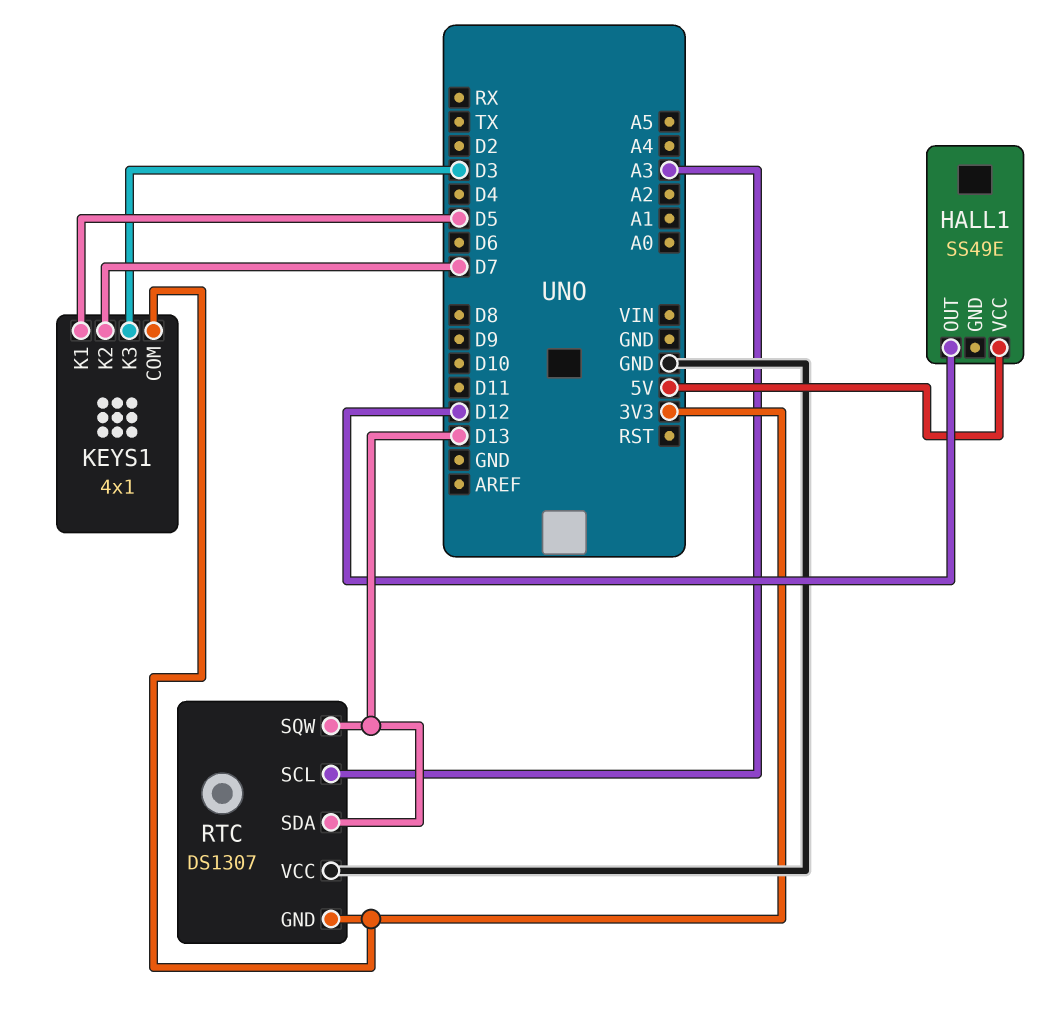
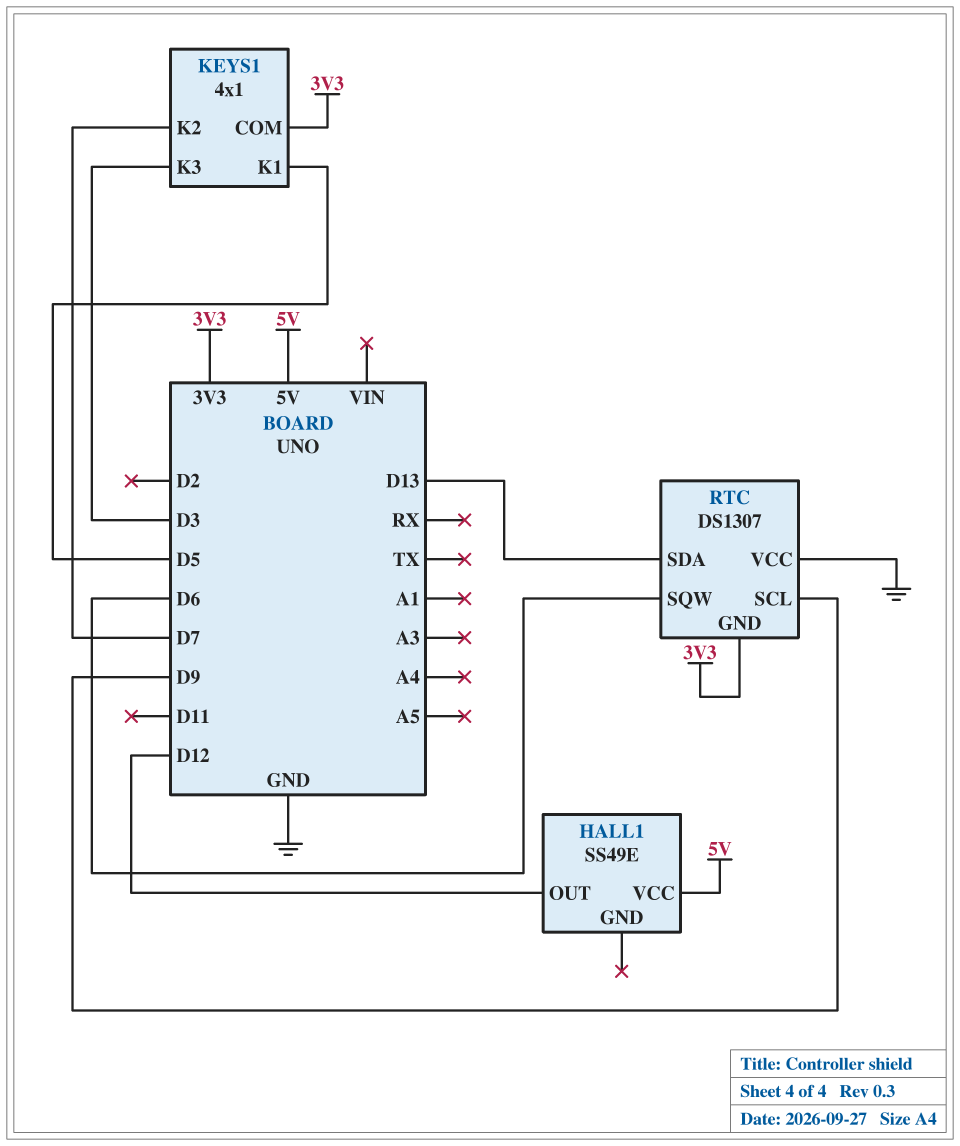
RTC pin SCL: A3 -> D9
RTC pin SQW: D13 -> D6

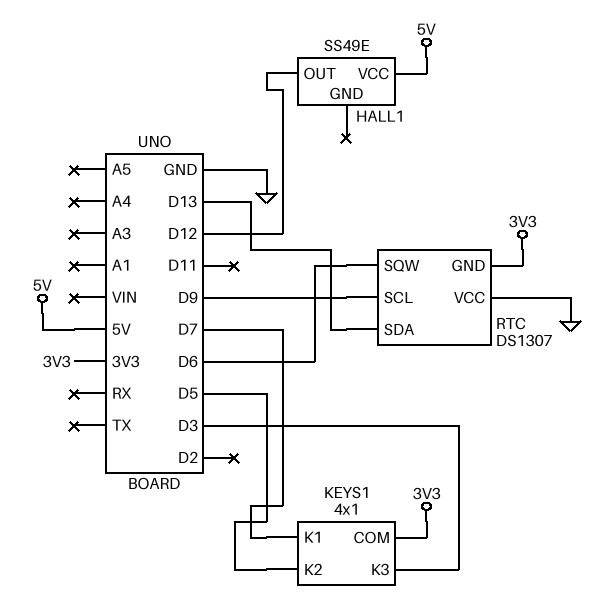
KEYS1 pin K1: D5 -> D7
KEYS1 pin K2: D7 -> D5

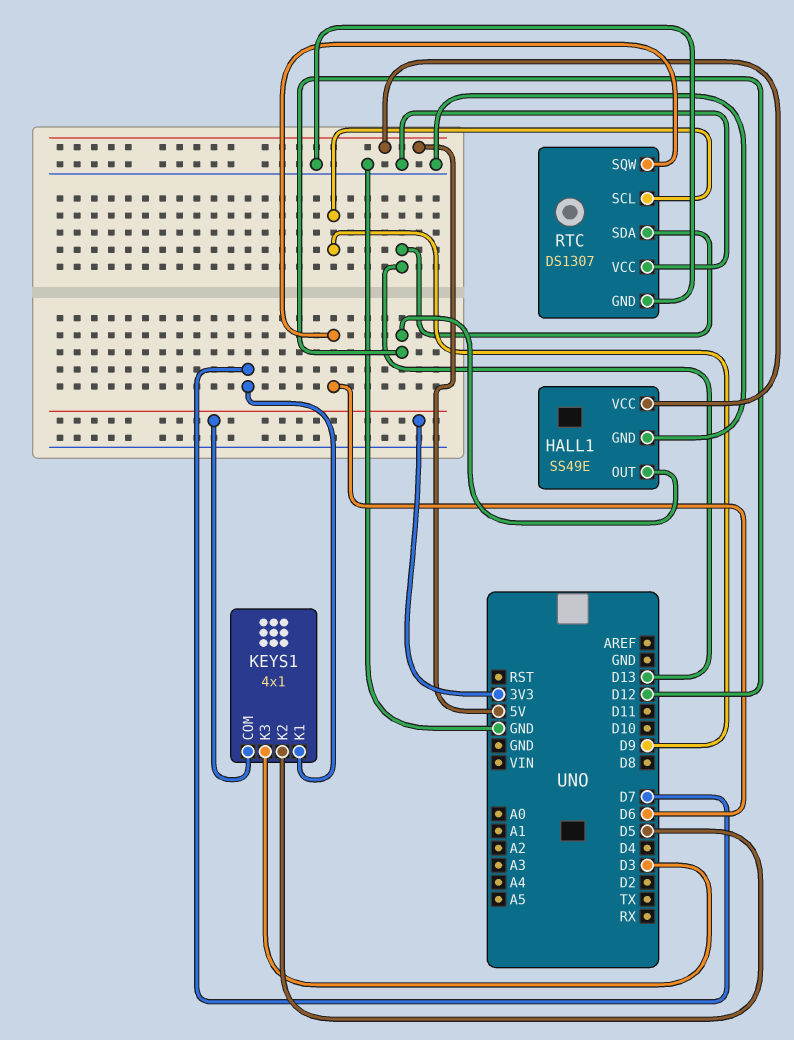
HALL1 pin GND: none -> GND
RTC pin GND: 3V3 -> GND

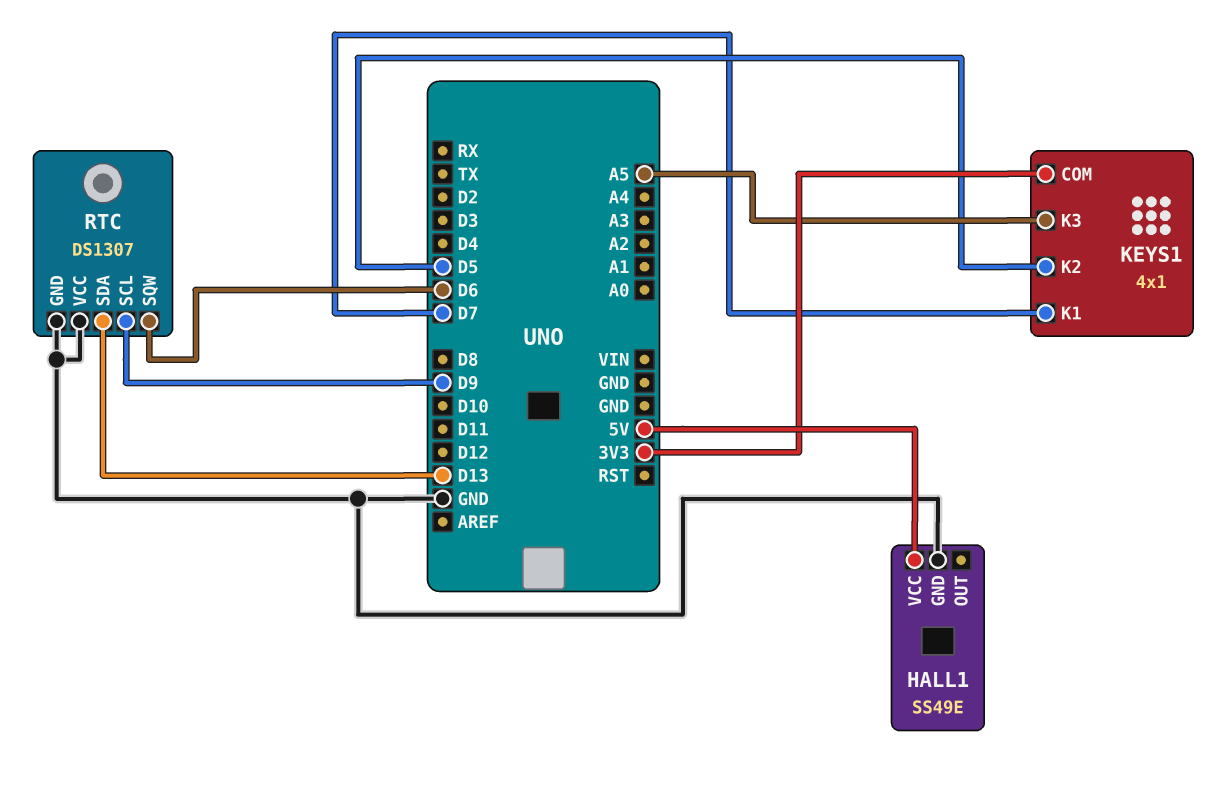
HALL1 pin OUT: D12 -> none
KEYS1 pin K3: D3 -> A5

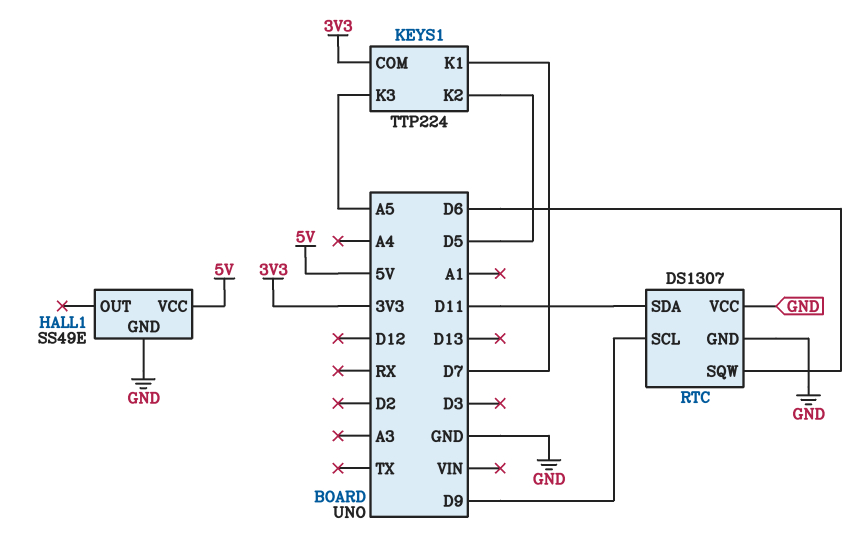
KEYS1: 4x1 -> TTP224
RTC pin SDA: D13 -> D11

